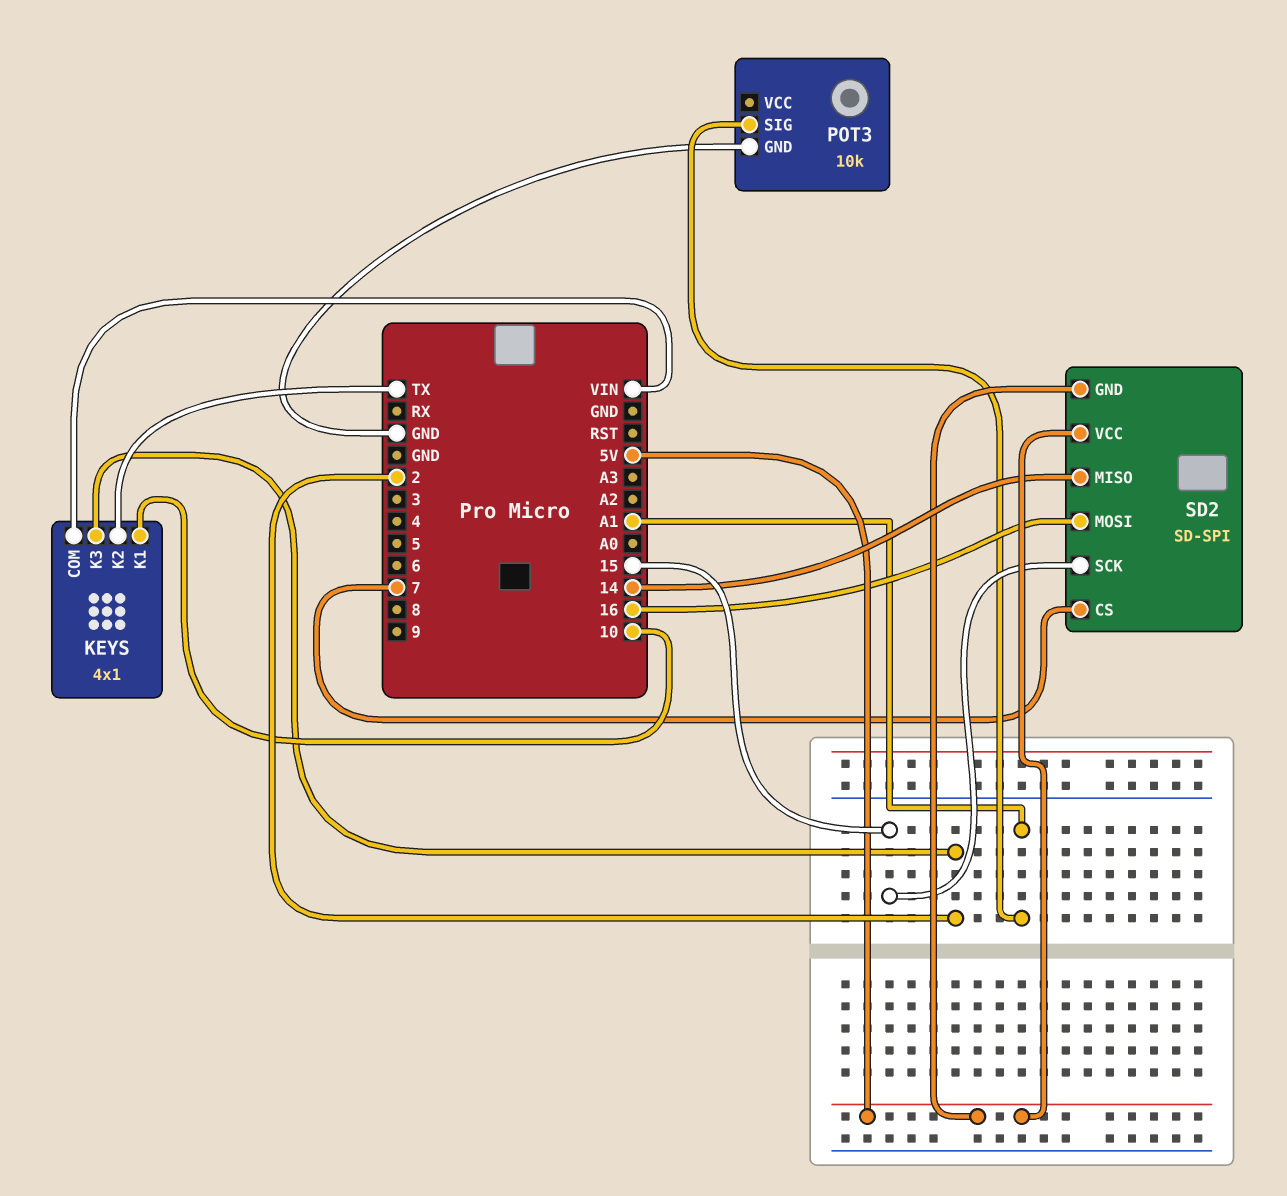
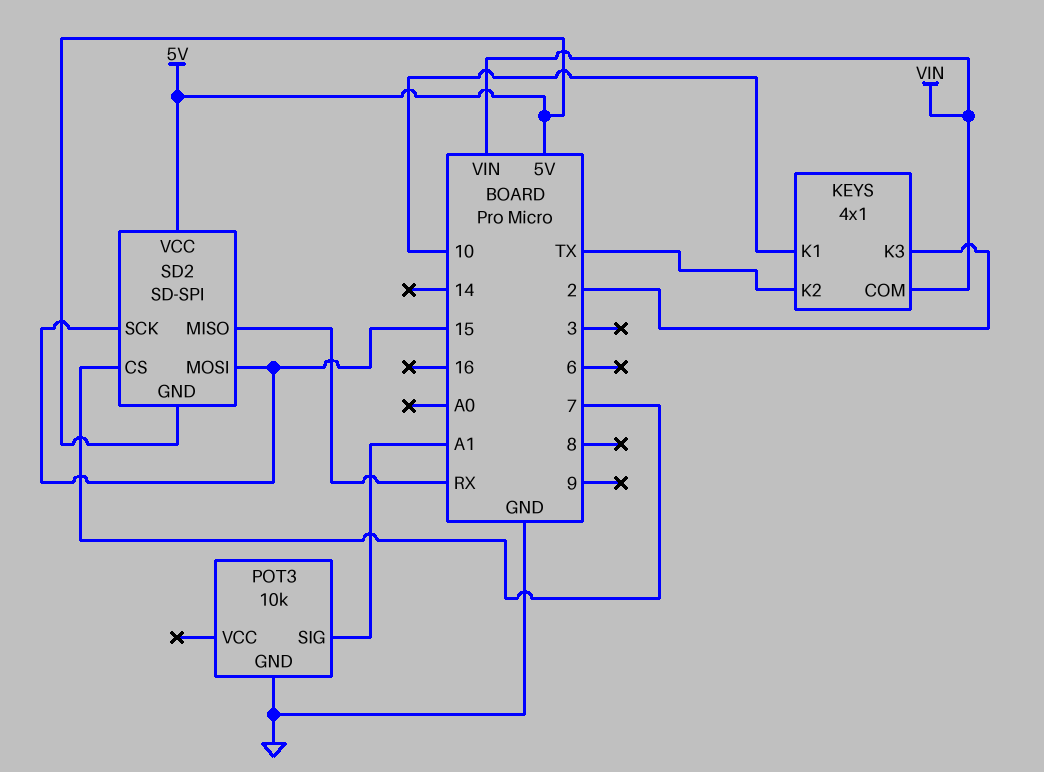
SD2 pin MISO: 14 -> RX
SD2 pin MOSI: 16 -> 15

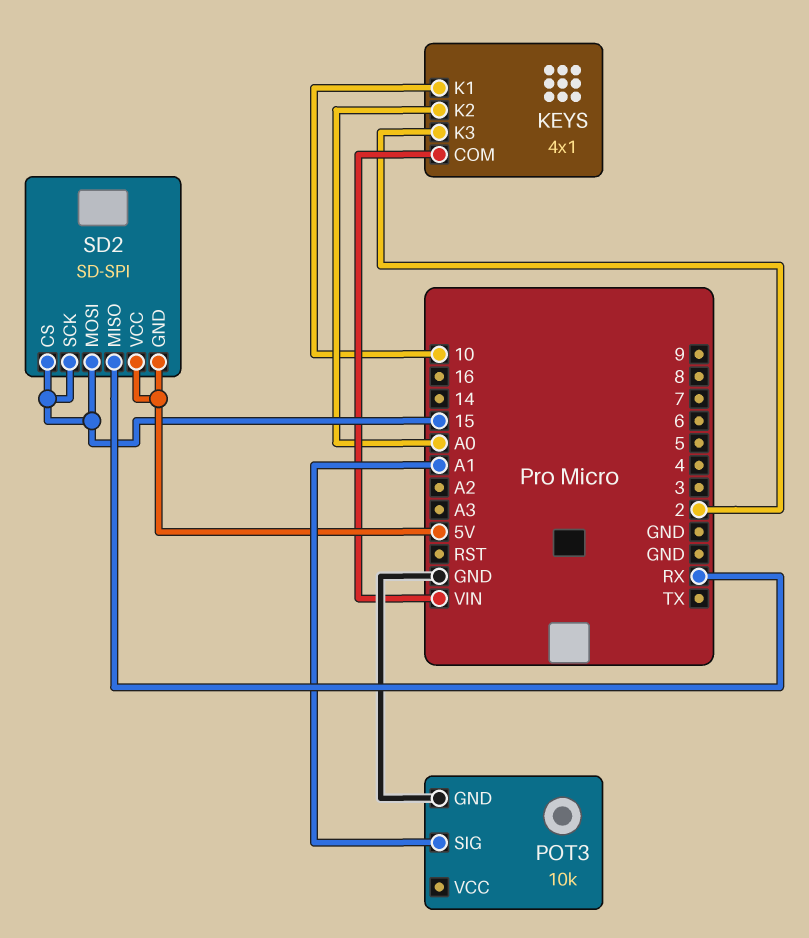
KEYS pin K2: TX -> A0
SD2 pin CS: 7 -> 15

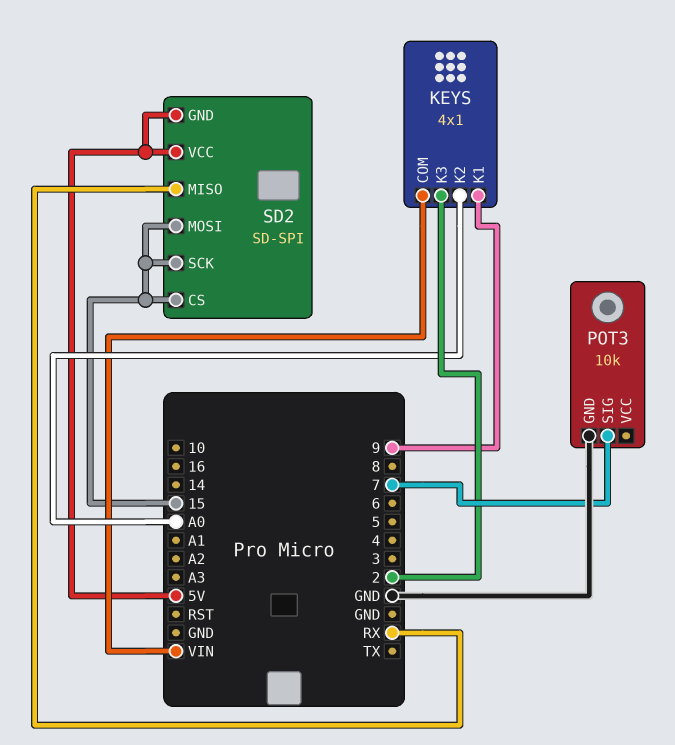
KEYS pin K1: 10 -> 9
POT3 pin SIG: A1 -> 7

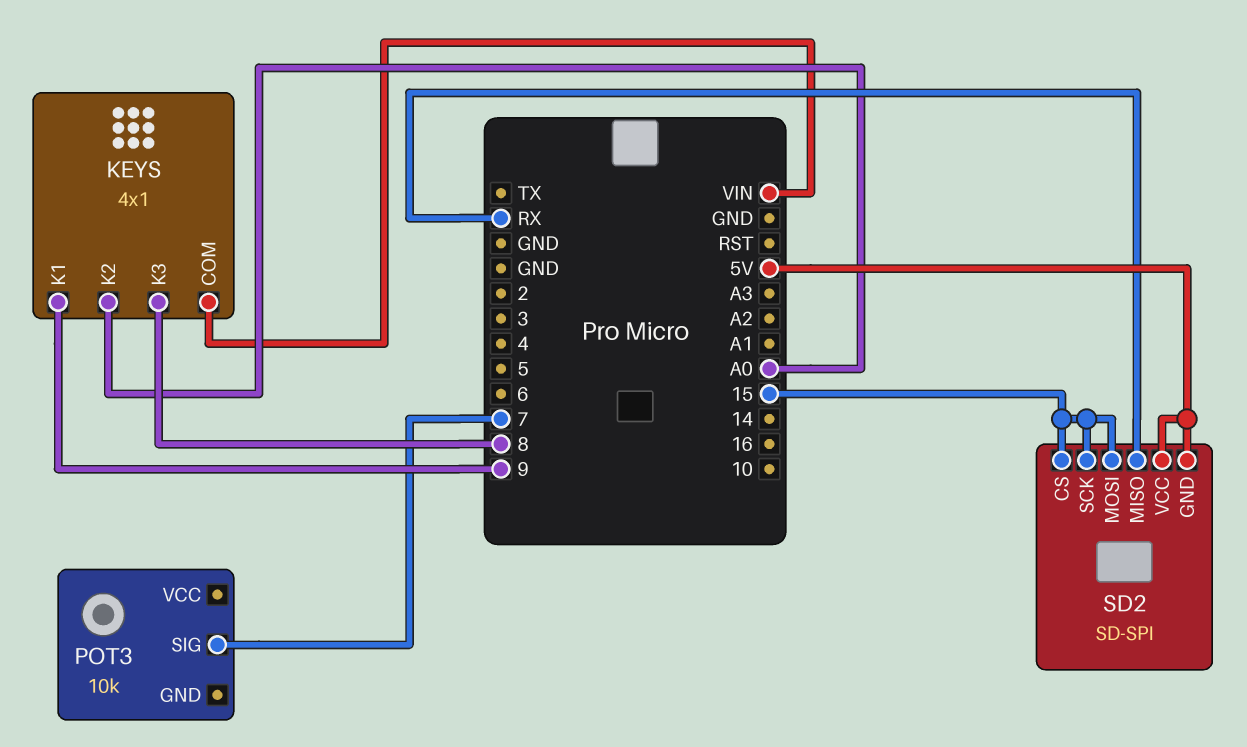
KEYS pin K3: 2 -> 8
POT3 pin GND: GND -> none

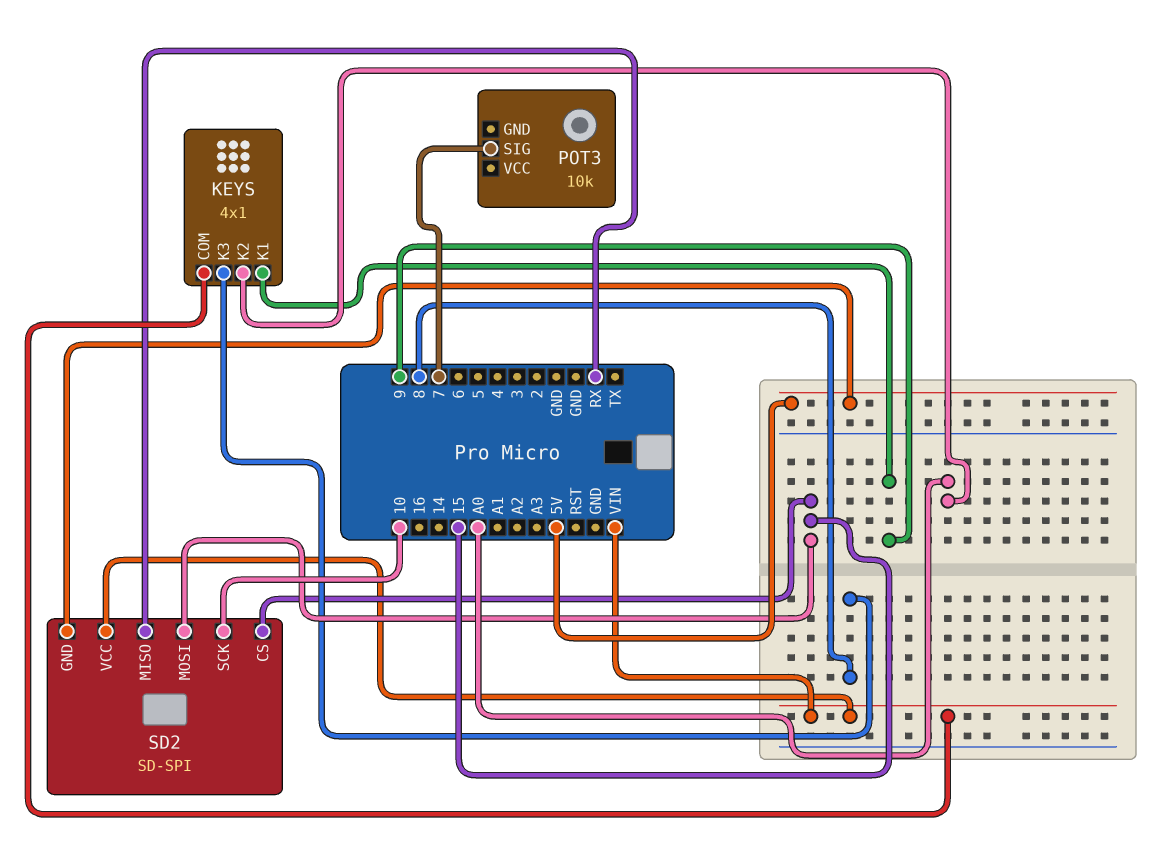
SD2 pin SCK: 15 -> 10
SD2 pin VCC: 5V -> VIN

